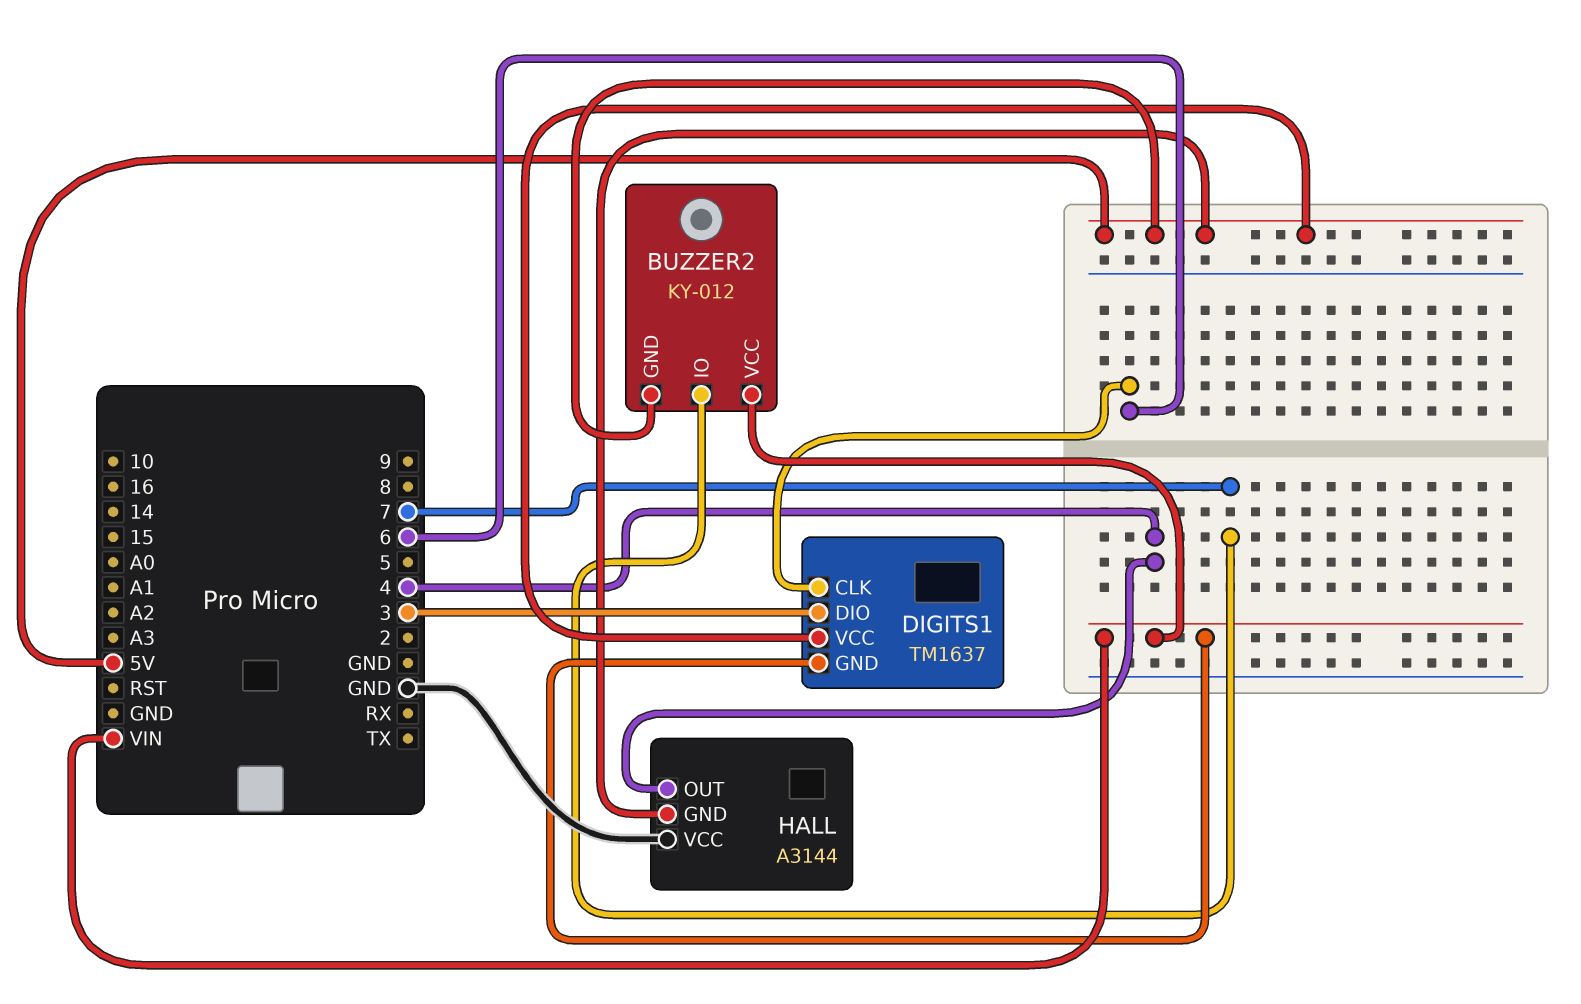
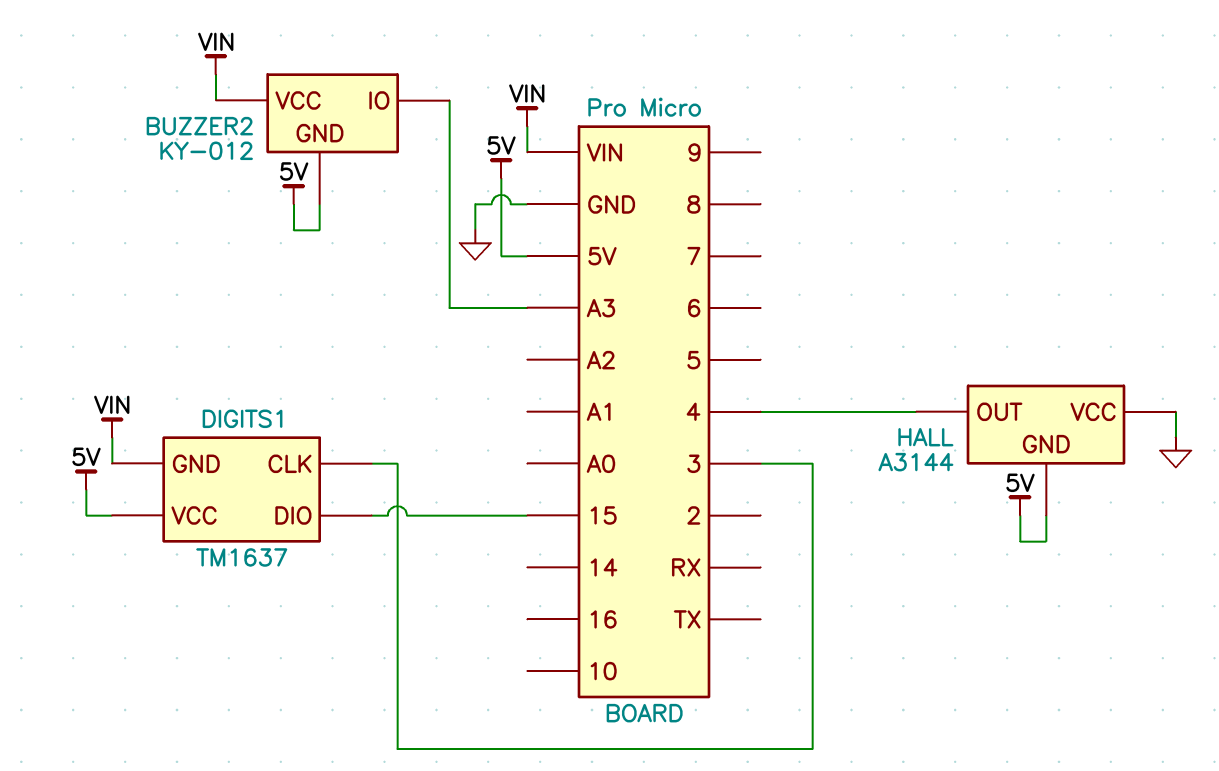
BUZZER2 pin IO: 7 -> A3
DIGITS1 pin CLK: 6 -> 3
DIGITS1 pin DIO: 3 -> 15

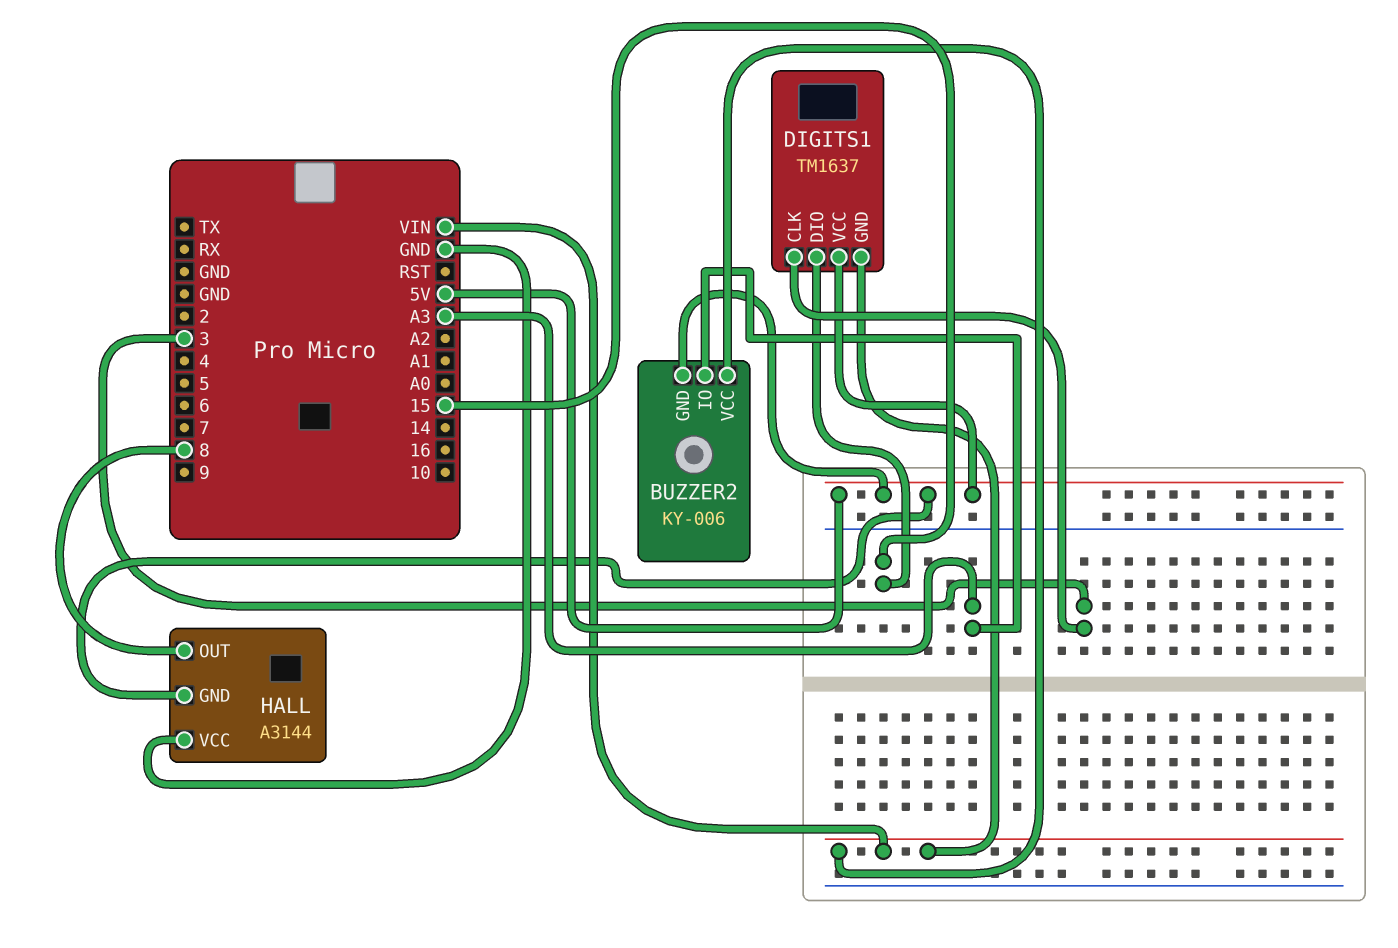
BUZZER2: KY-012 -> KY-006
HALL pin OUT: 4 -> 8

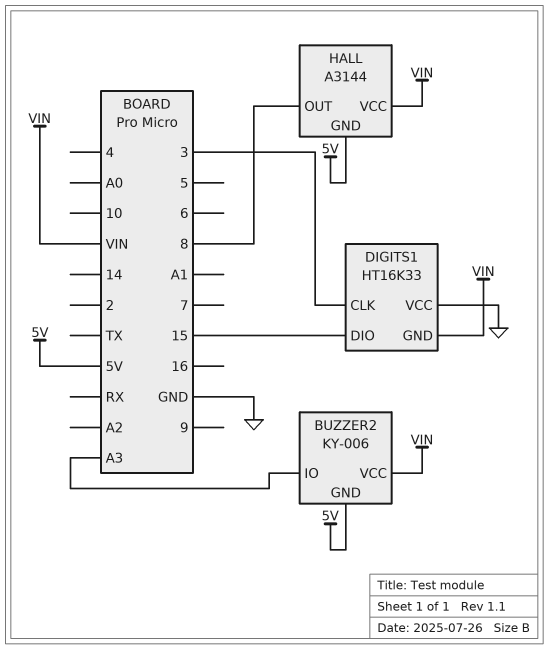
DIGITS1: TM1637 -> HT16K33
DIGITS1 pin VCC: 5V -> GND
HALL pin VCC: GND -> VIN

